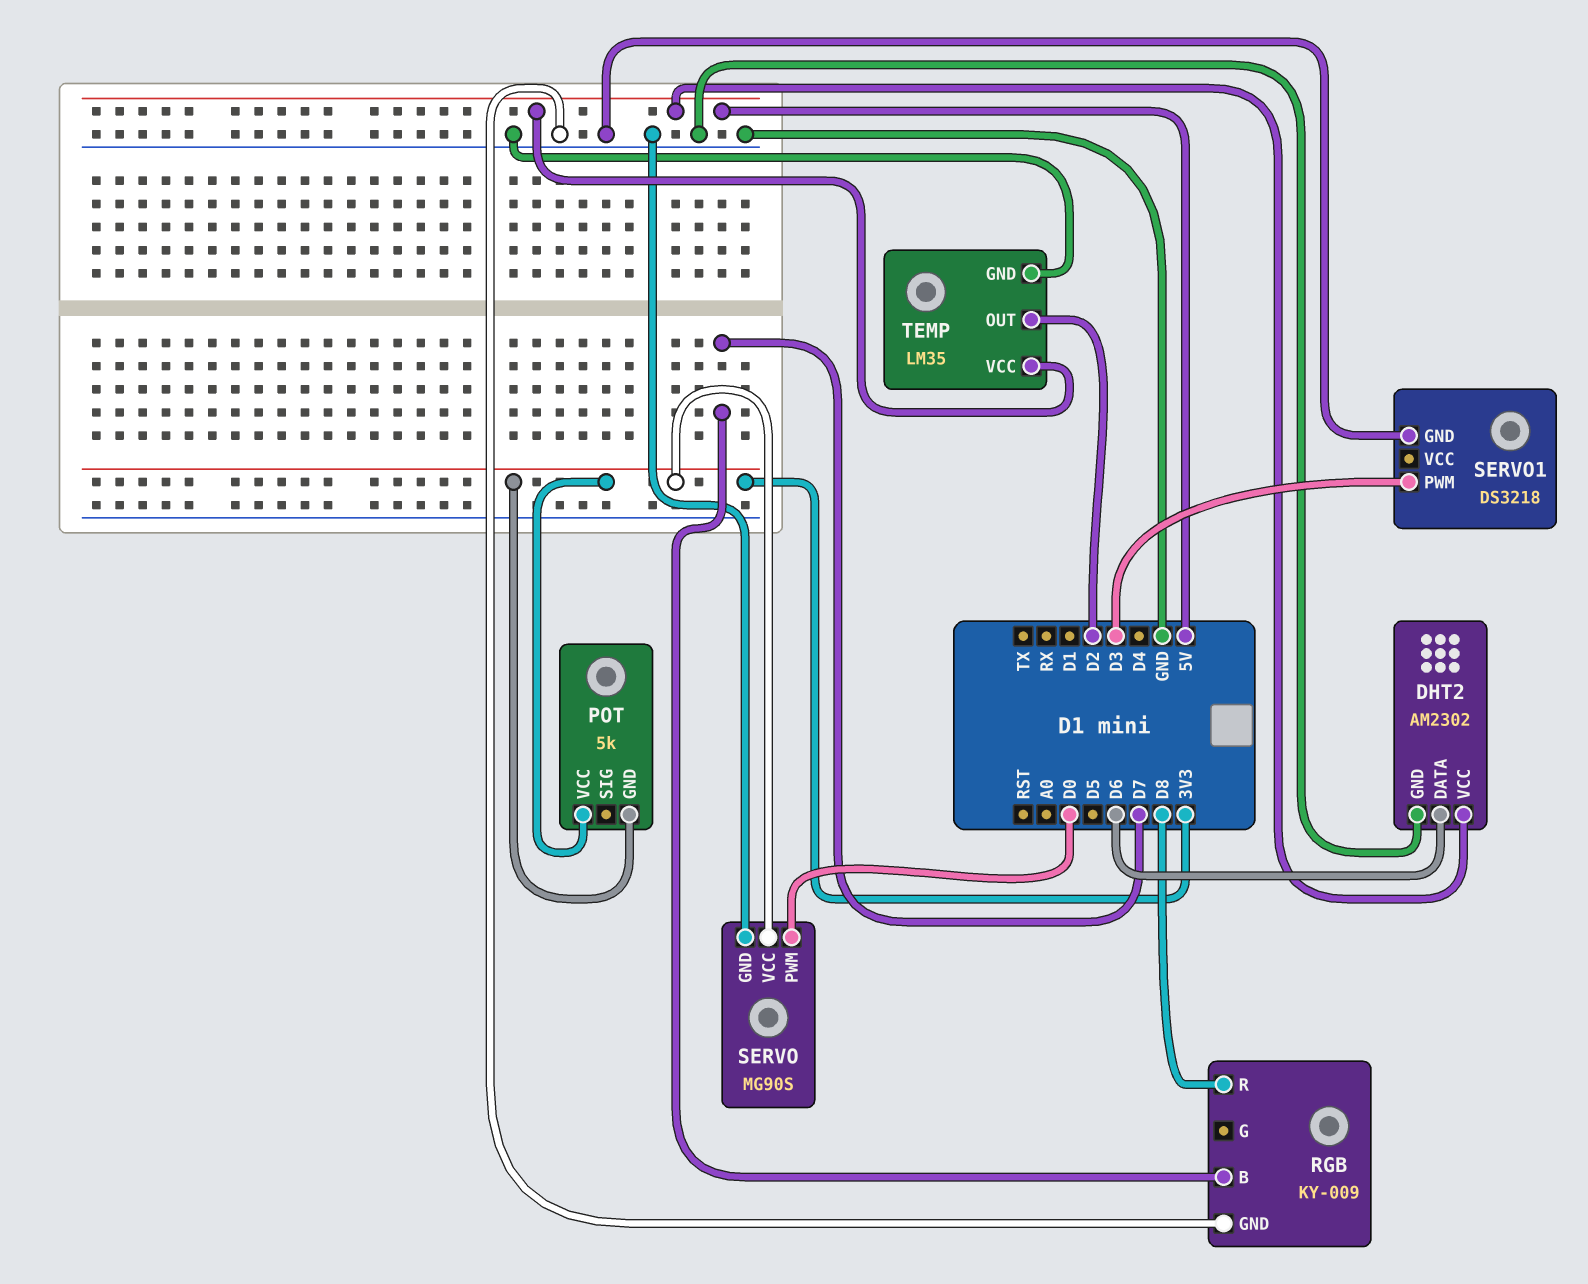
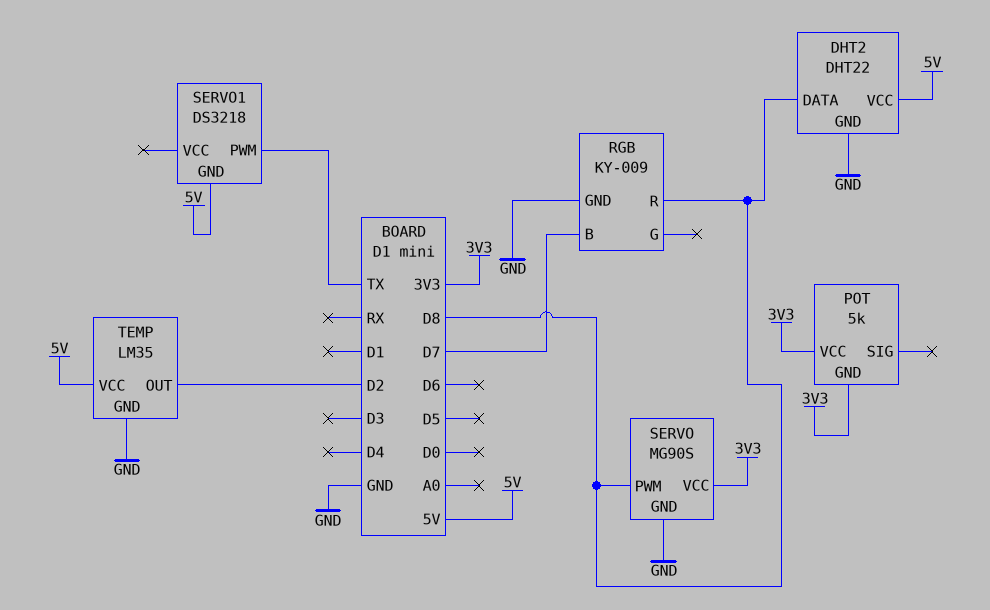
DHT2: AM2302 -> DHT22
DHT2 pin DATA: D6 -> D8
SERVO pin PWM: D0 -> D8
SERVO1 pin GND: GND -> 5V
SERVO1 pin PWM: D3 -> TX

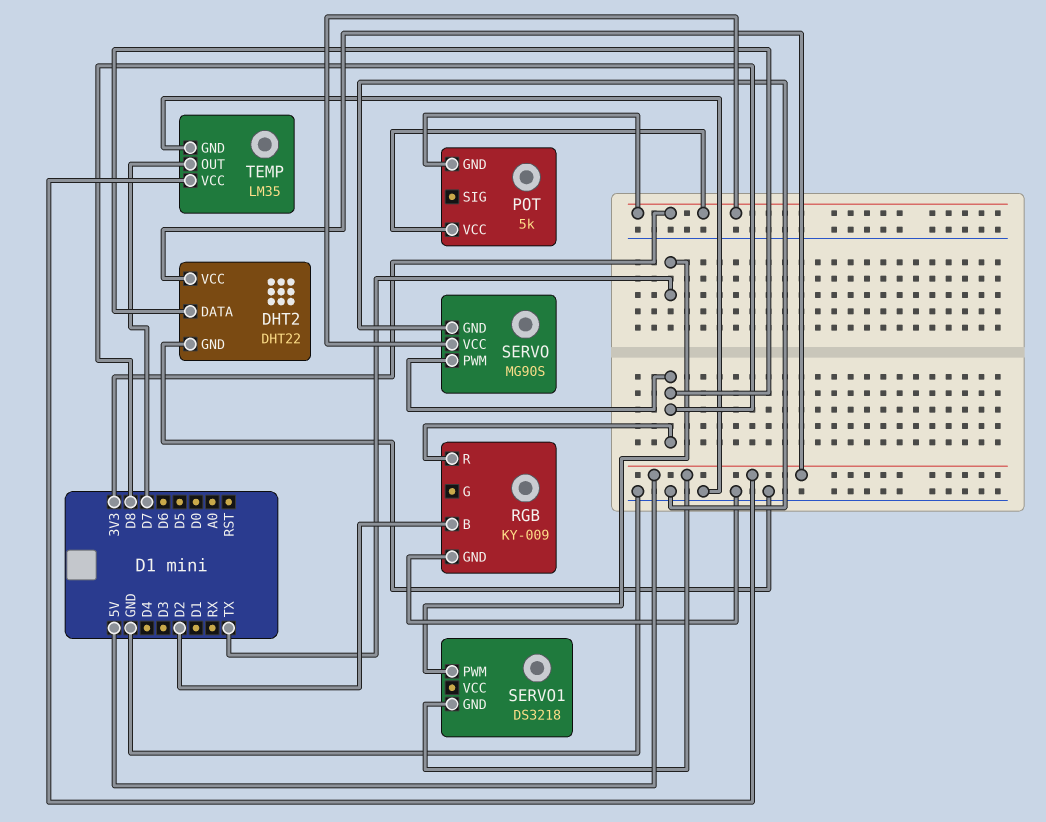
RGB pin B: D7 -> D2
TEMP pin OUT: D2 -> D7

